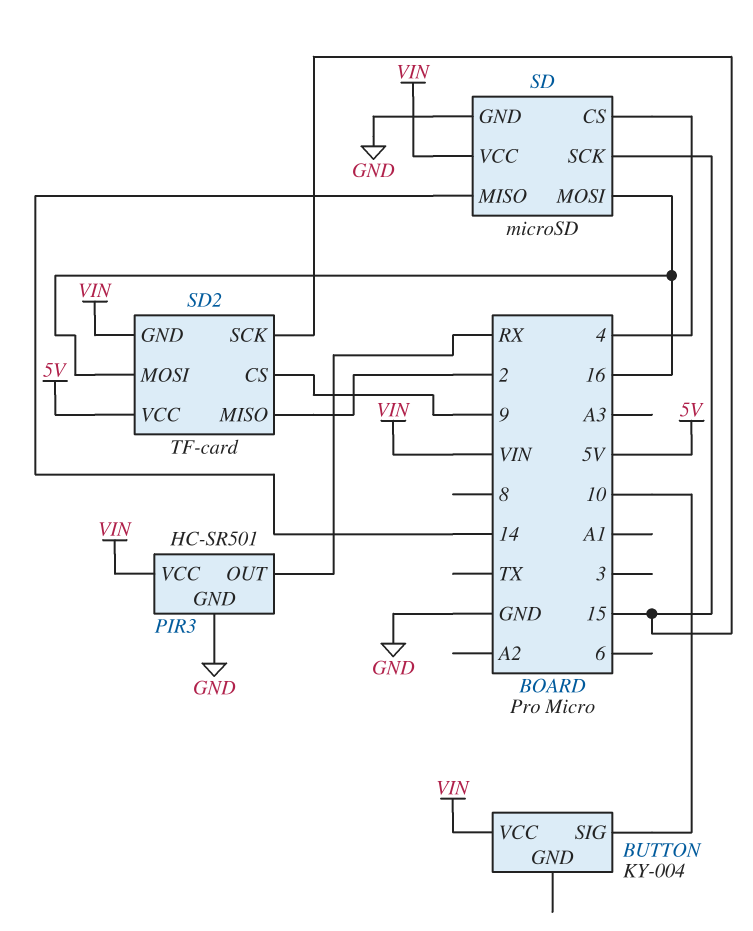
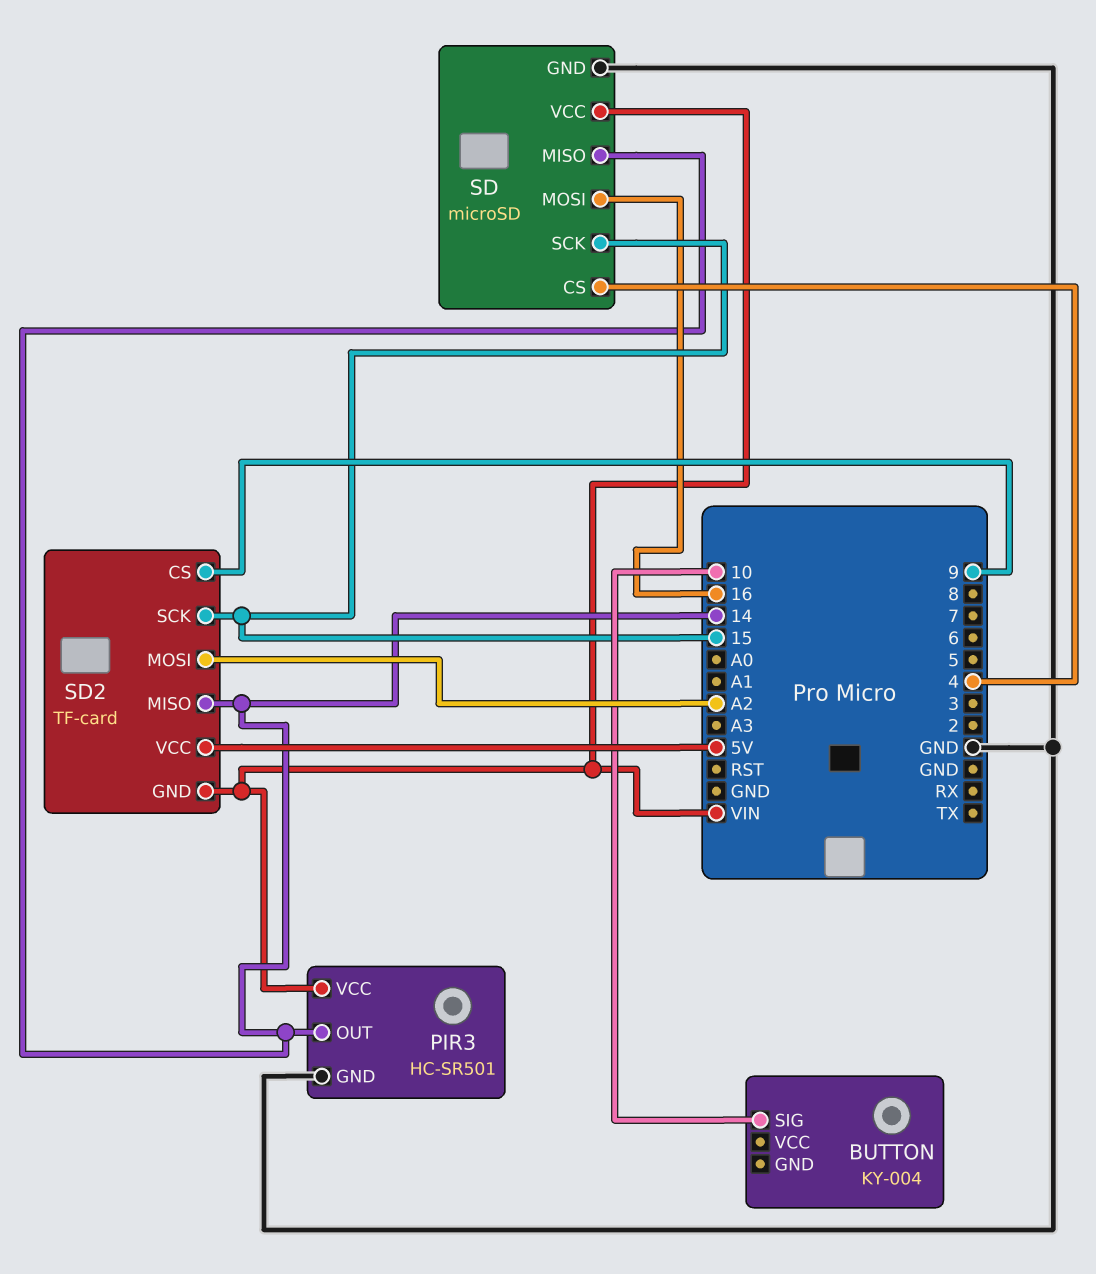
BUTTON pin VCC: VIN -> none
PIR3 pin OUT: RX -> 14
SD2 pin MISO: 2 -> 14
SD2 pin MOSI: 16 -> A2

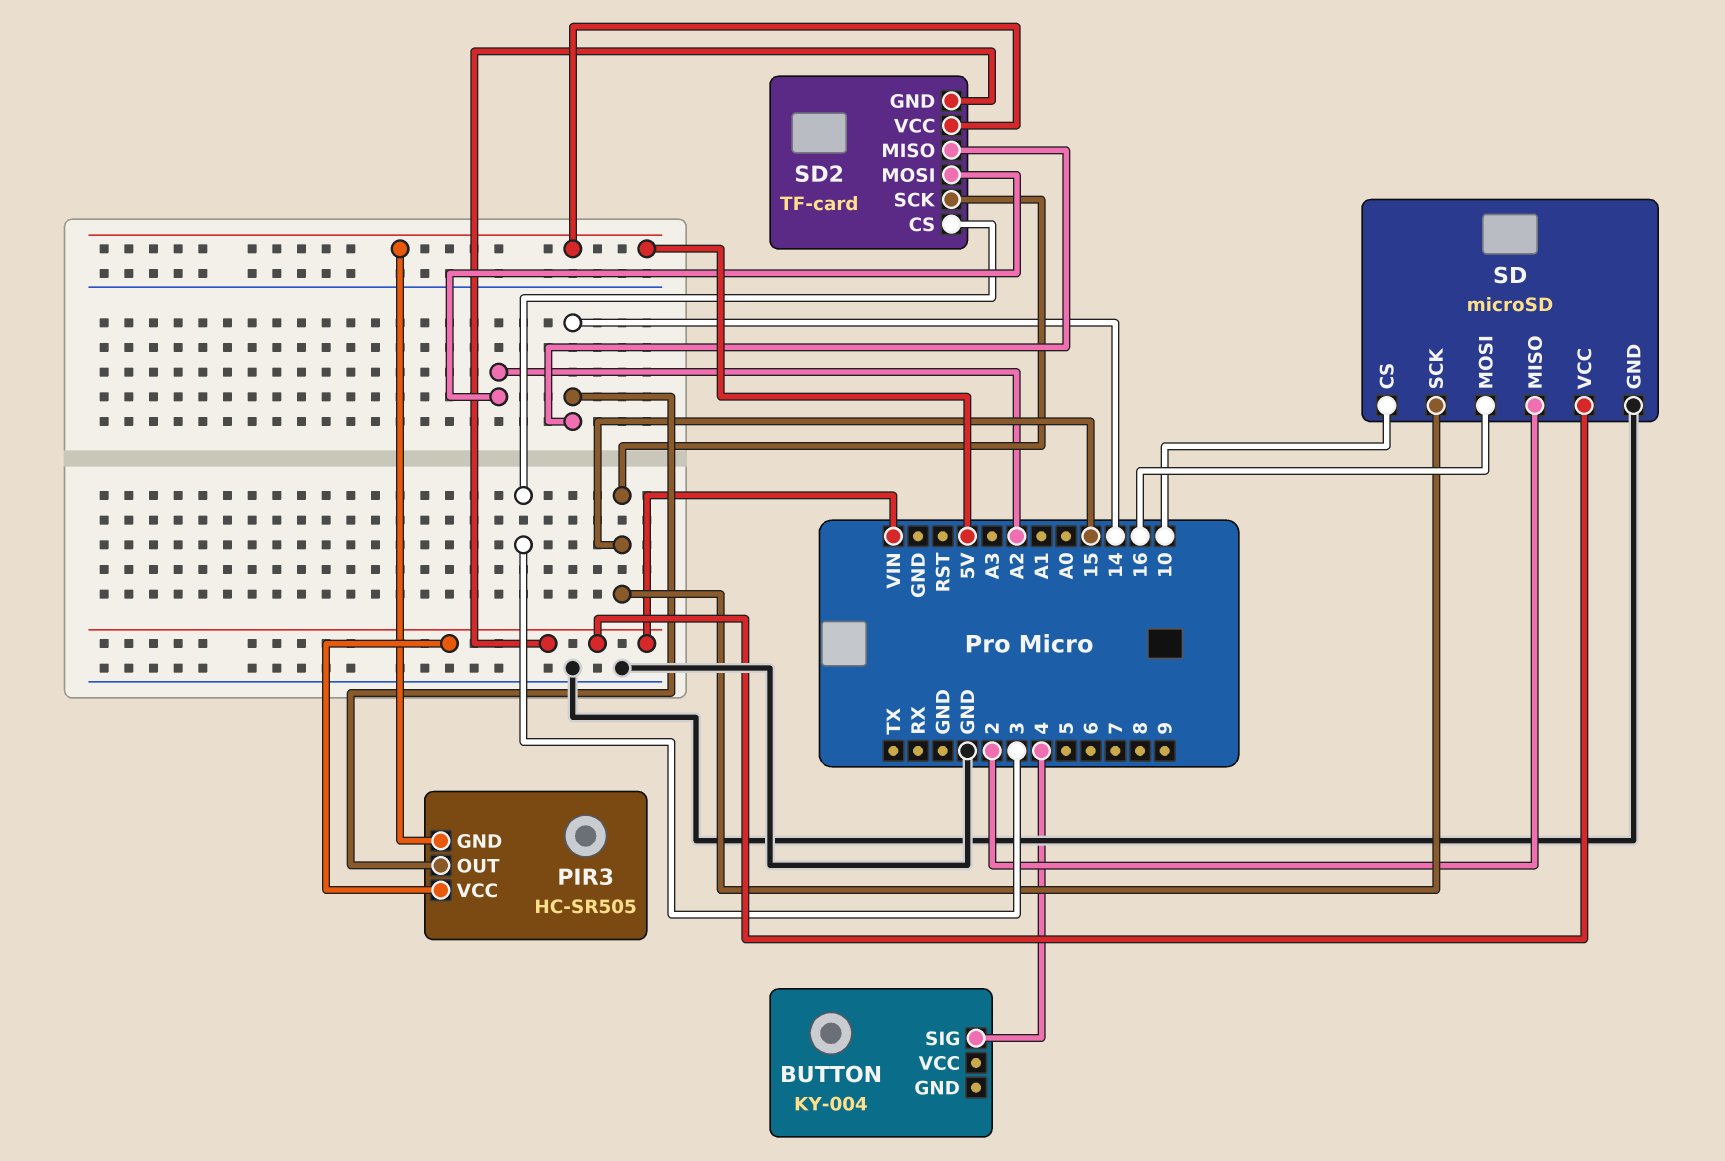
BUTTON pin SIG: 10 -> 4
PIR3: HC-SR501 -> HC-SR505
PIR3 pin GND: GND -> 5V
SD pin CS: 4 -> 10
SD pin MISO: 14 -> 2
SD2 pin CS: 9 -> 3

